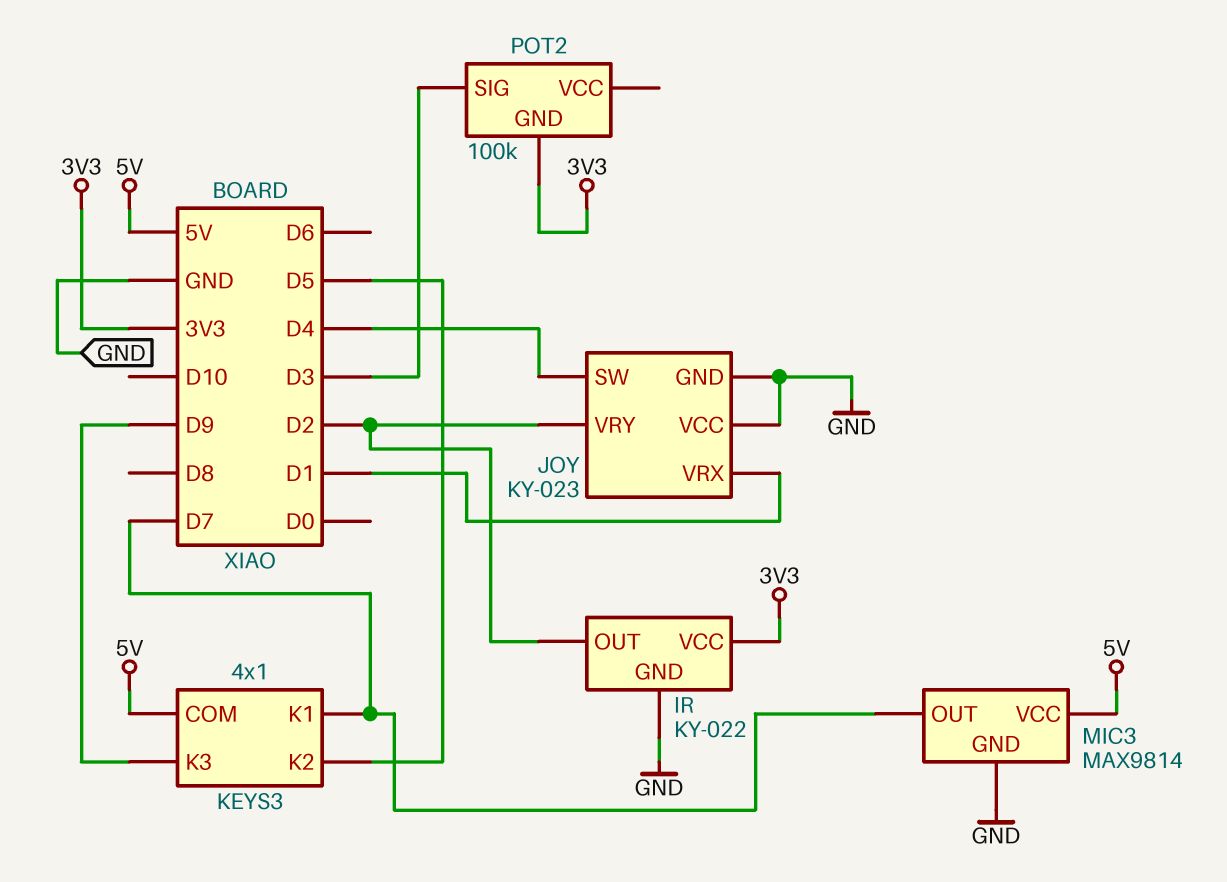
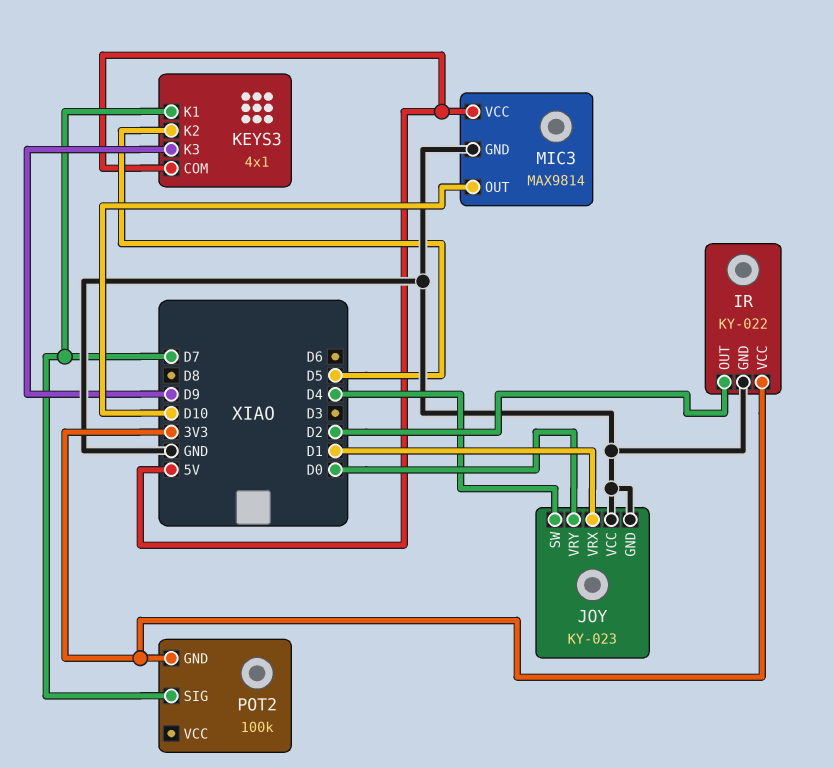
JOY pin VRY: D2 -> D0
MIC3 pin OUT: D7 -> D10
POT2 pin SIG: D3 -> D7

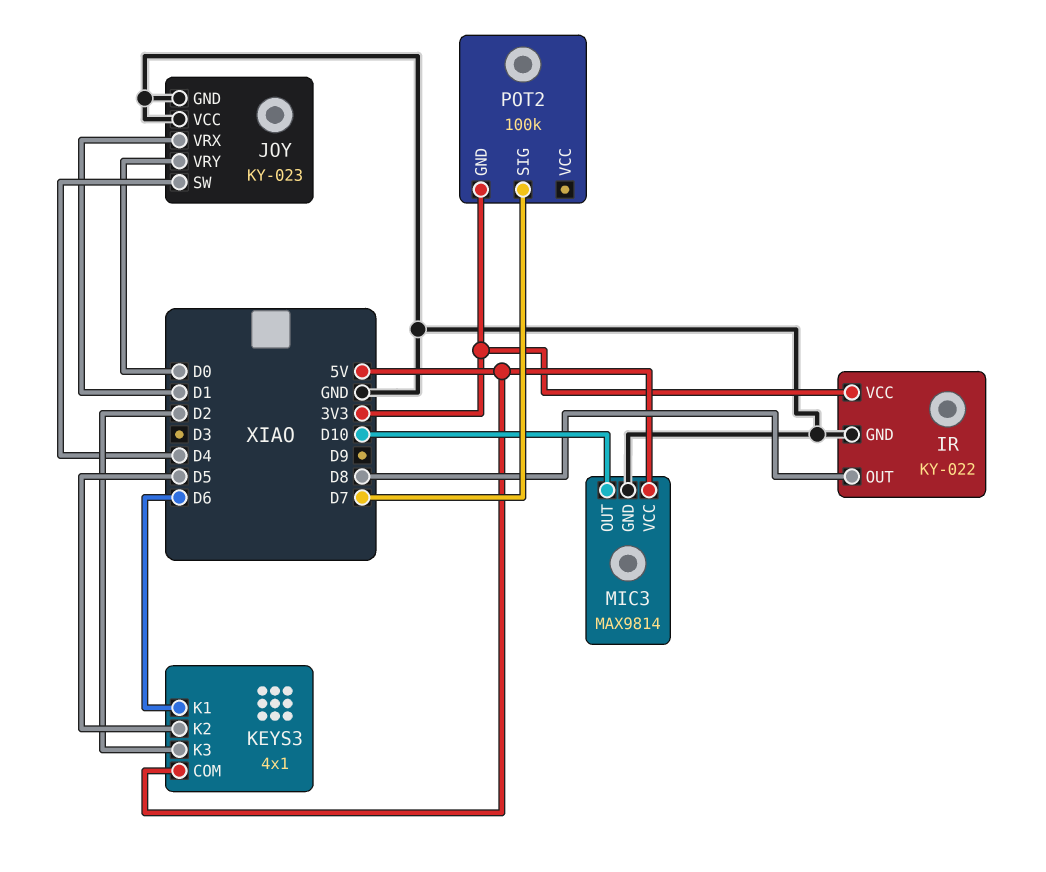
IR pin OUT: D2 -> D8
KEYS3 pin K1: D7 -> D6
KEYS3 pin K3: D9 -> D2

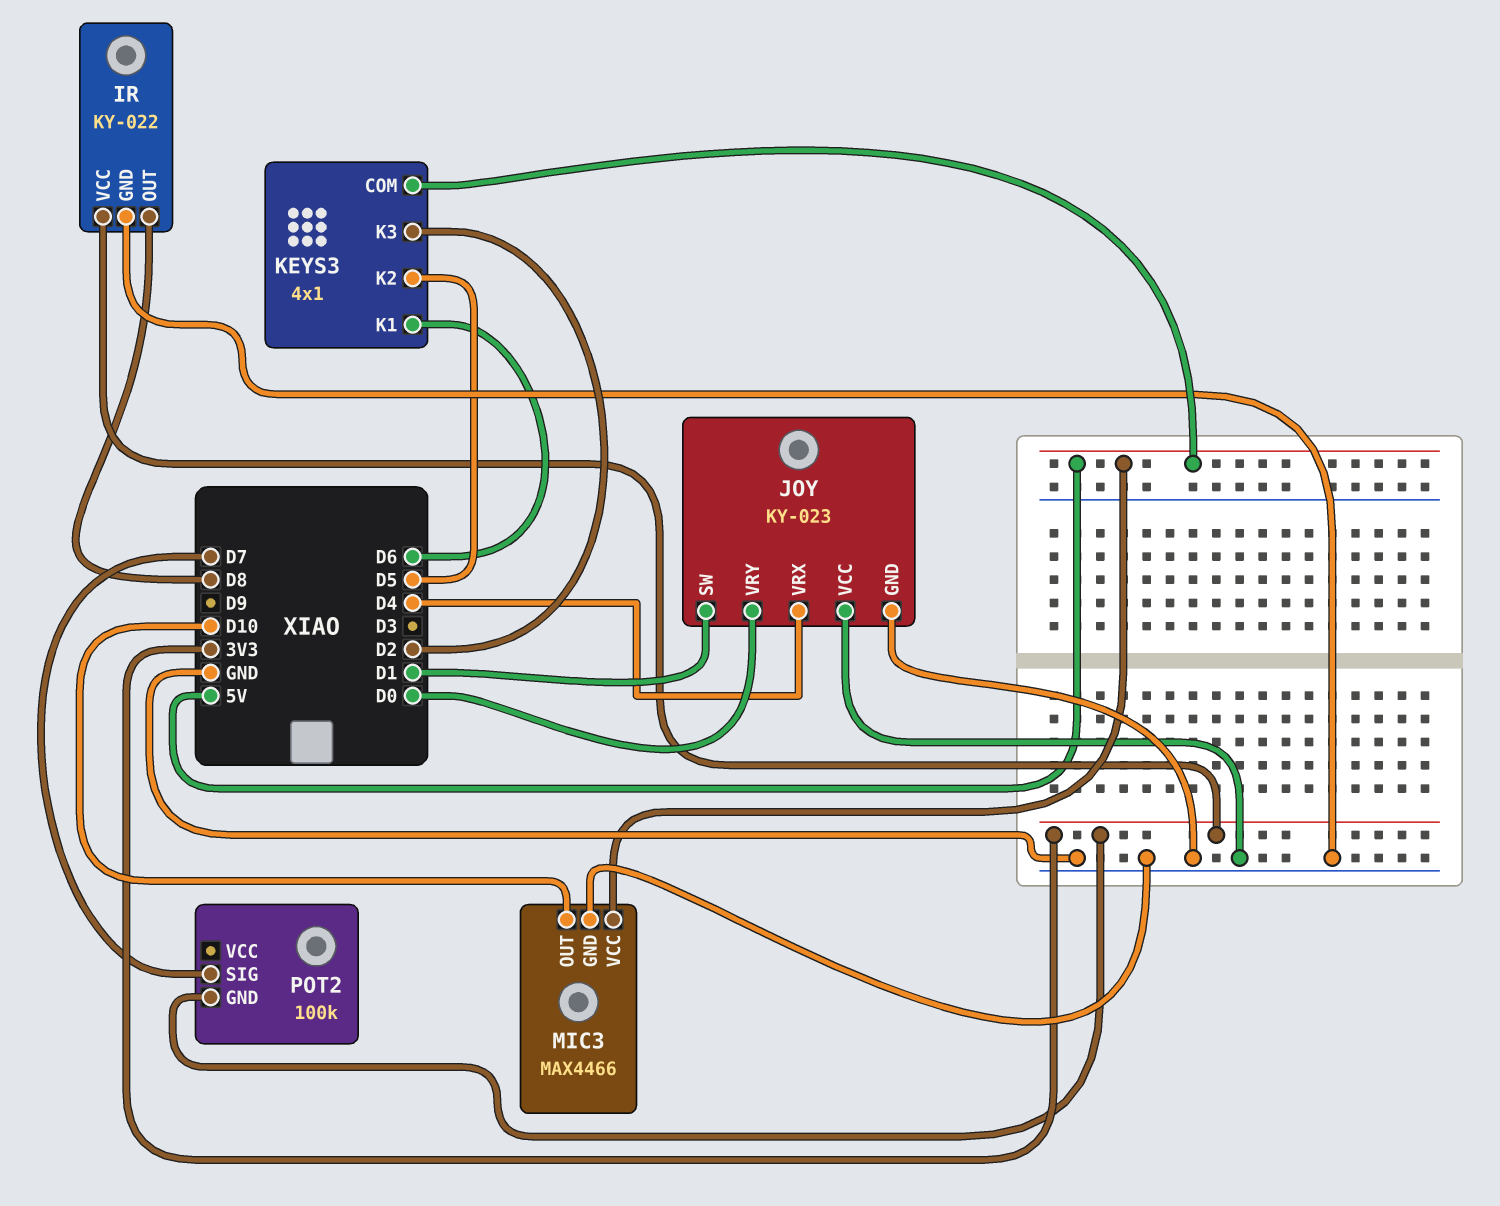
JOY pin SW: D4 -> D1
JOY pin VRX: D1 -> D4
MIC3: MAX9814 -> MAX4466

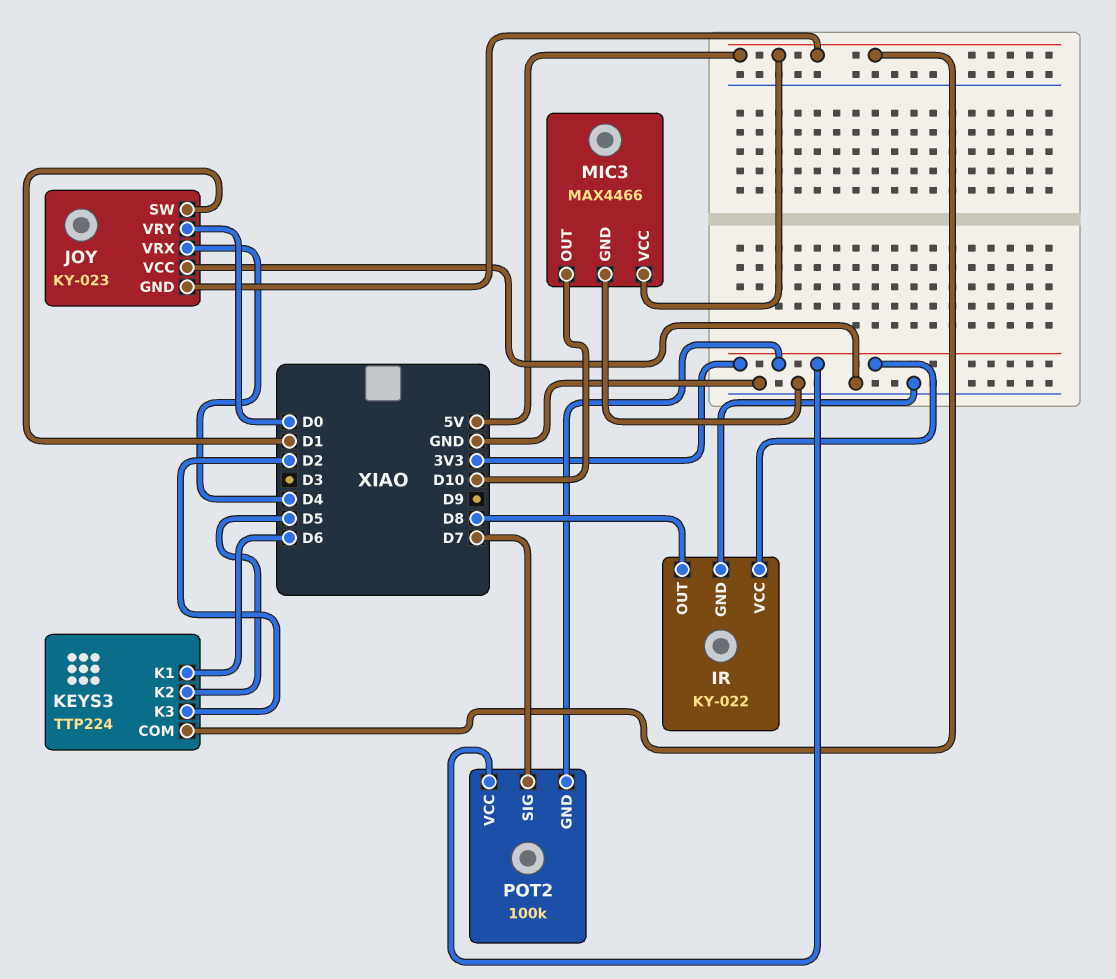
JOY pin GND: GND -> 5V
KEYS3: 4x1 -> TTP224
POT2 pin VCC: none -> 3V3

